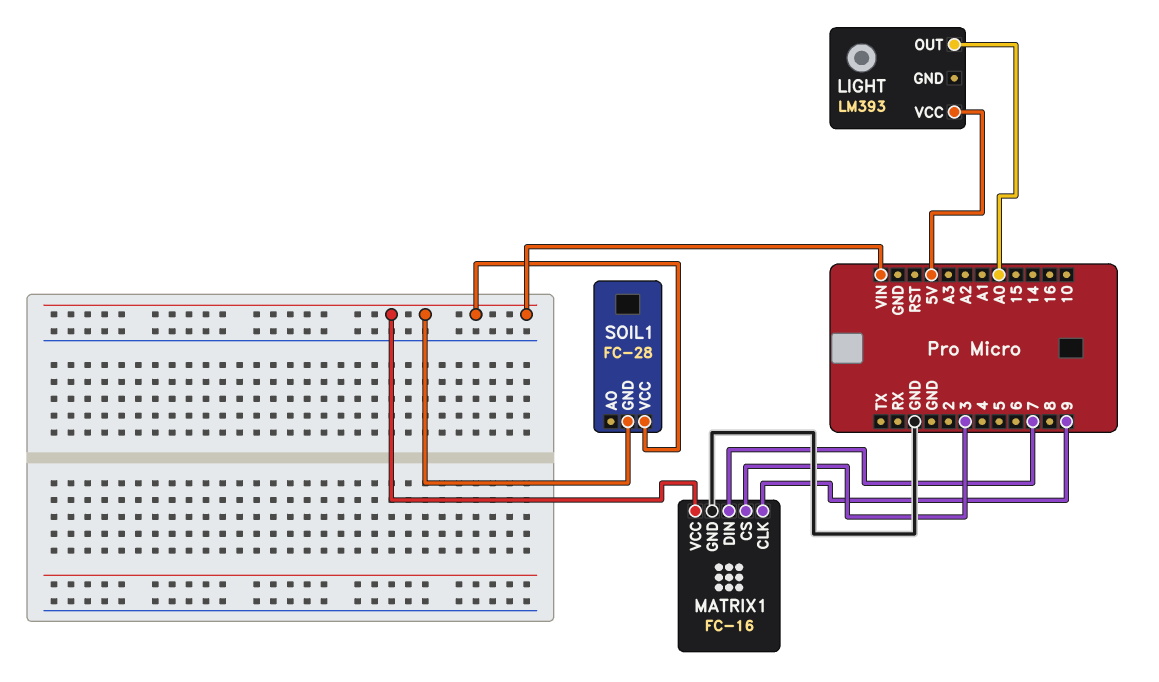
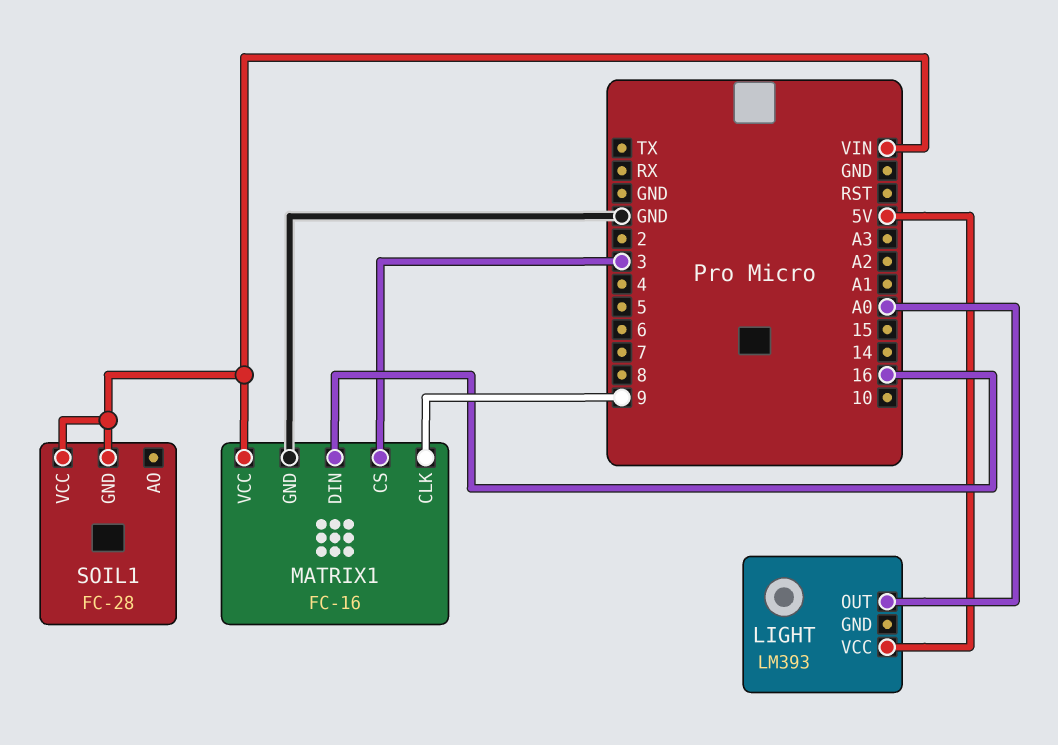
MATRIX1 pin DIN: 7 -> 16

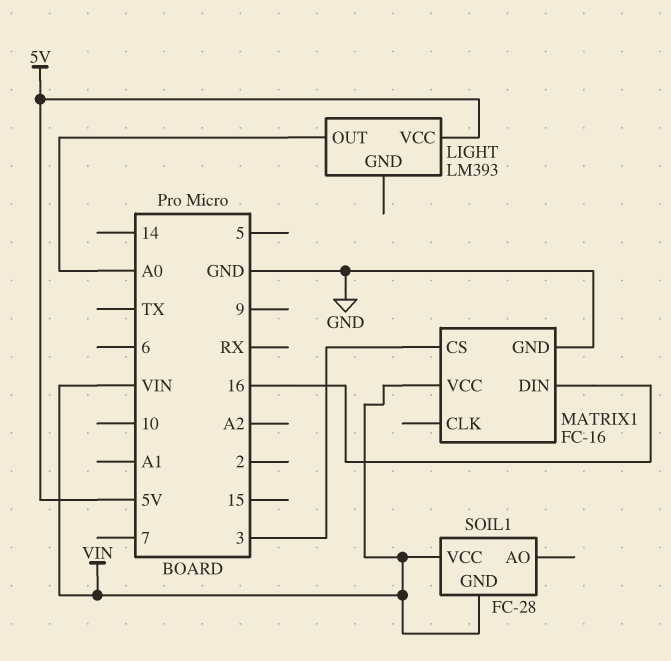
MATRIX1 pin CLK: 9 -> none

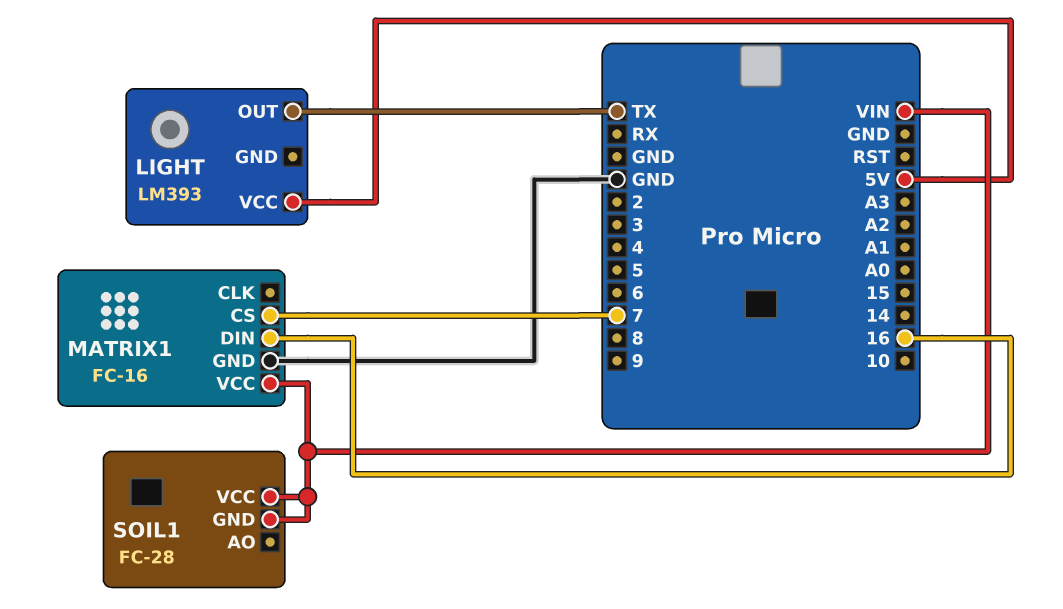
LIGHT pin OUT: A0 -> TX
MATRIX1 pin CS: 3 -> 7

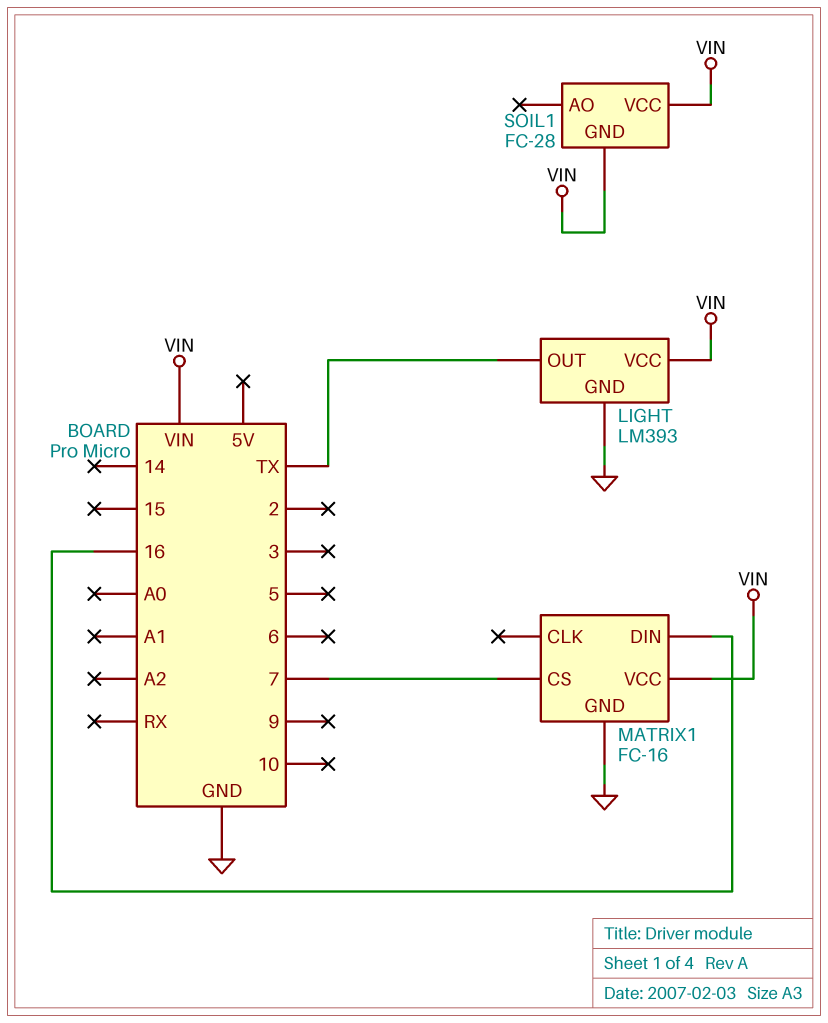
LIGHT pin GND: none -> GND
LIGHT pin VCC: 5V -> VIN

